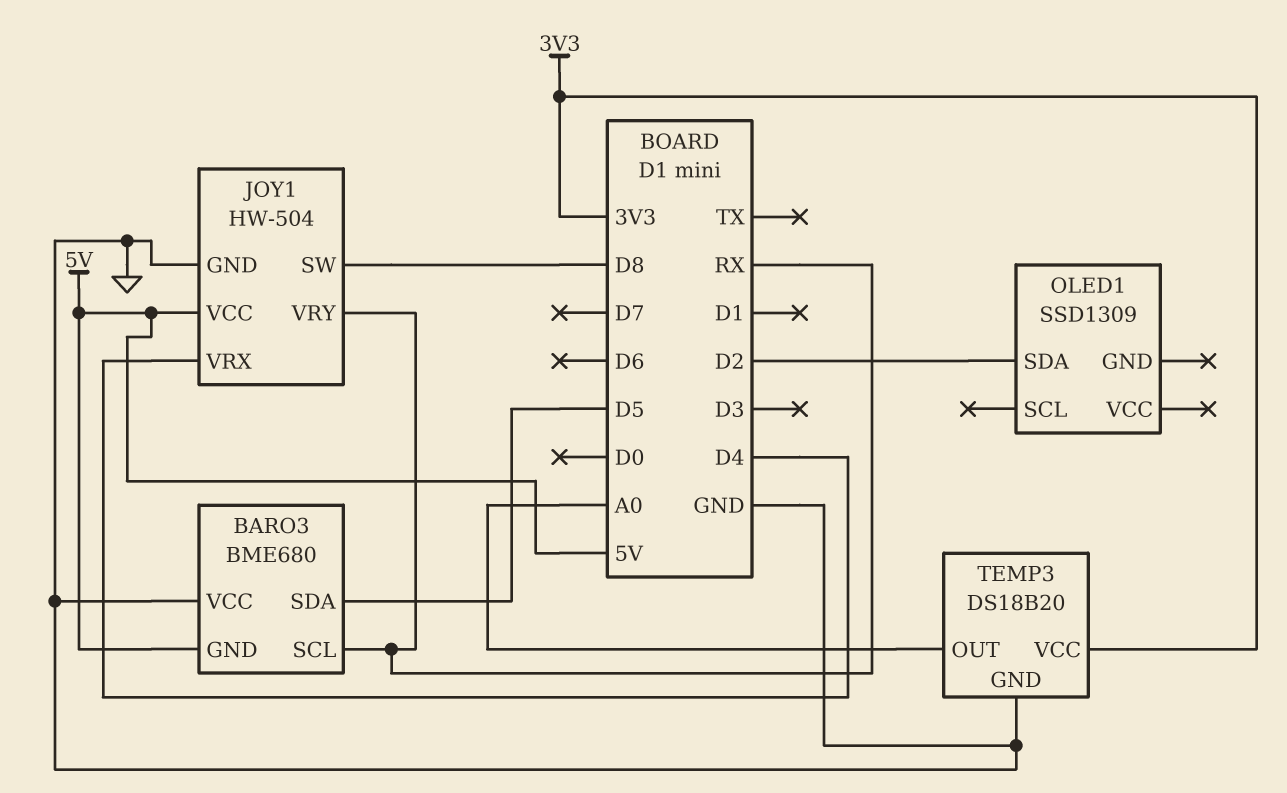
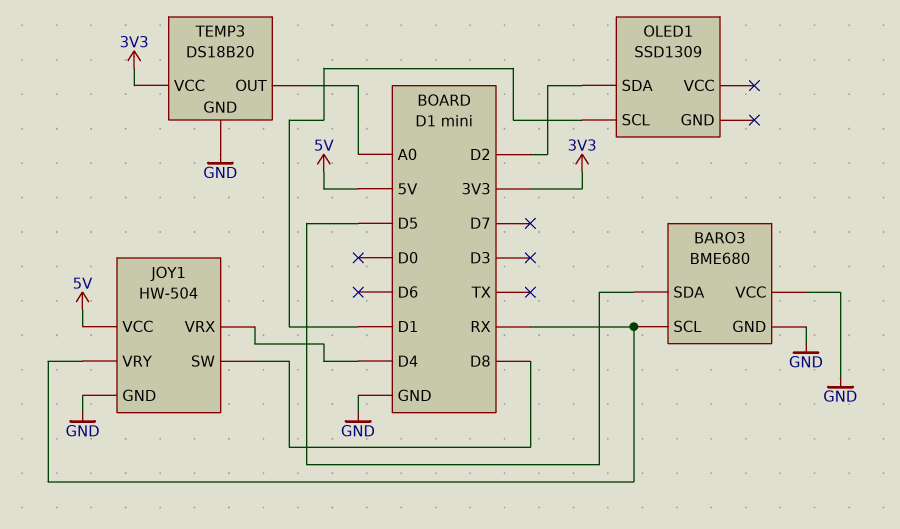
BARO3 pin GND: 5V -> GND
OLED1 pin SCL: none -> D1

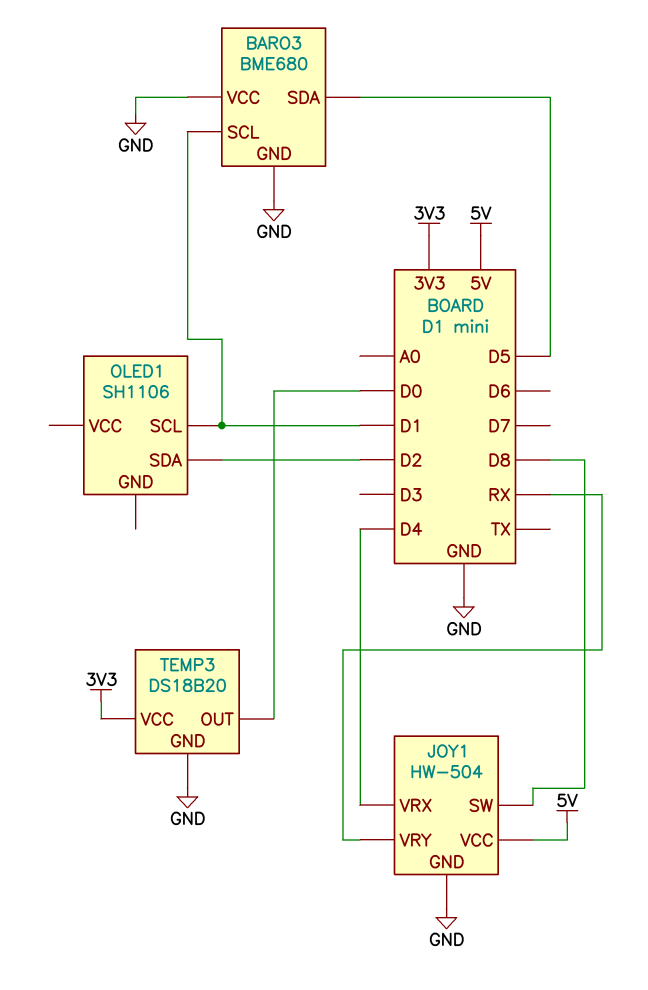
BARO3 pin SCL: RX -> D1
OLED1: SSD1309 -> SH1106
TEMP3 pin OUT: A0 -> D0

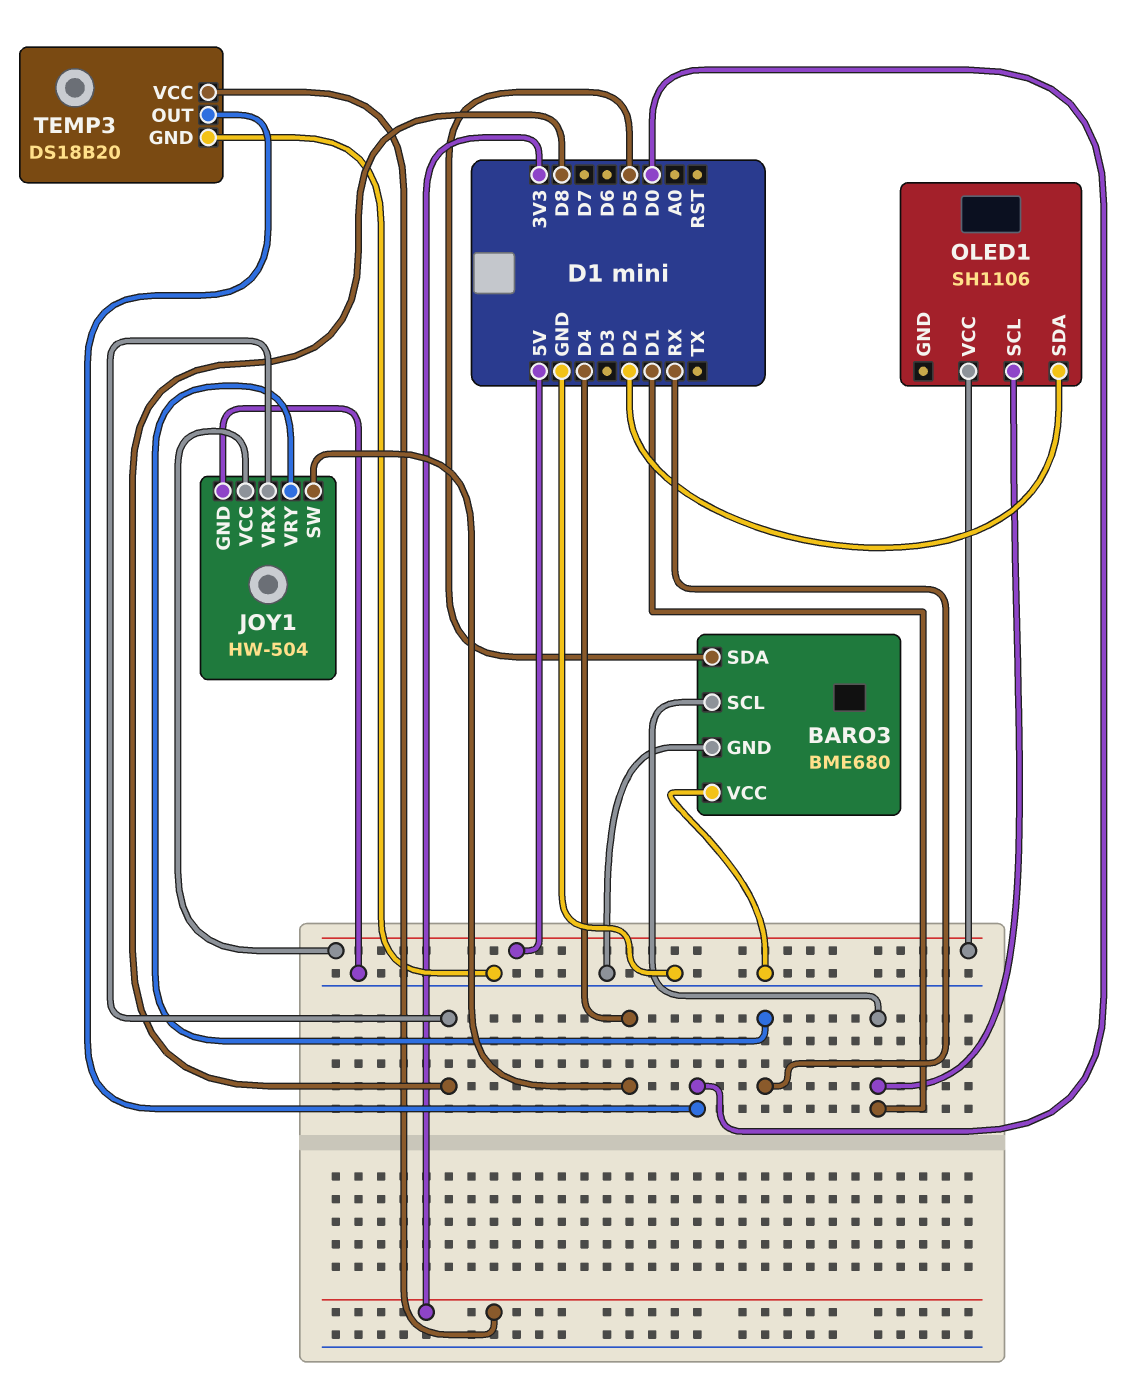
JOY1 pin SW: D8 -> D4
JOY1 pin VRX: D4 -> D8
OLED1 pin VCC: none -> 5V

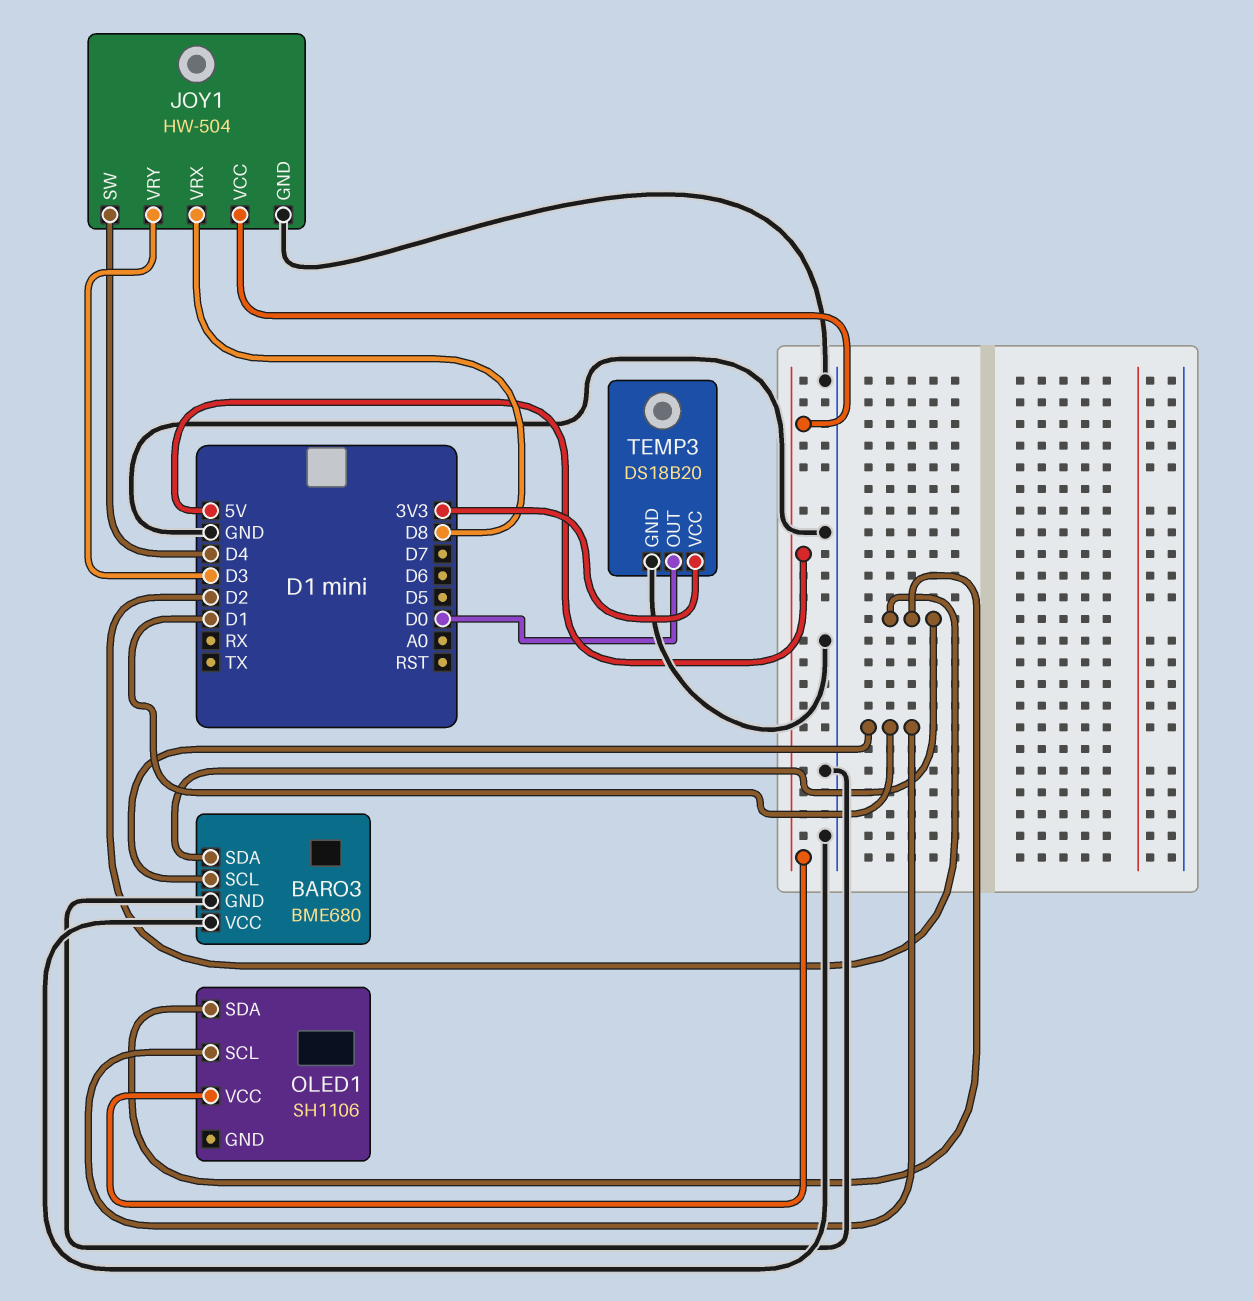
BARO3 pin SDA: D5 -> D2
JOY1 pin VRY: RX -> D3

